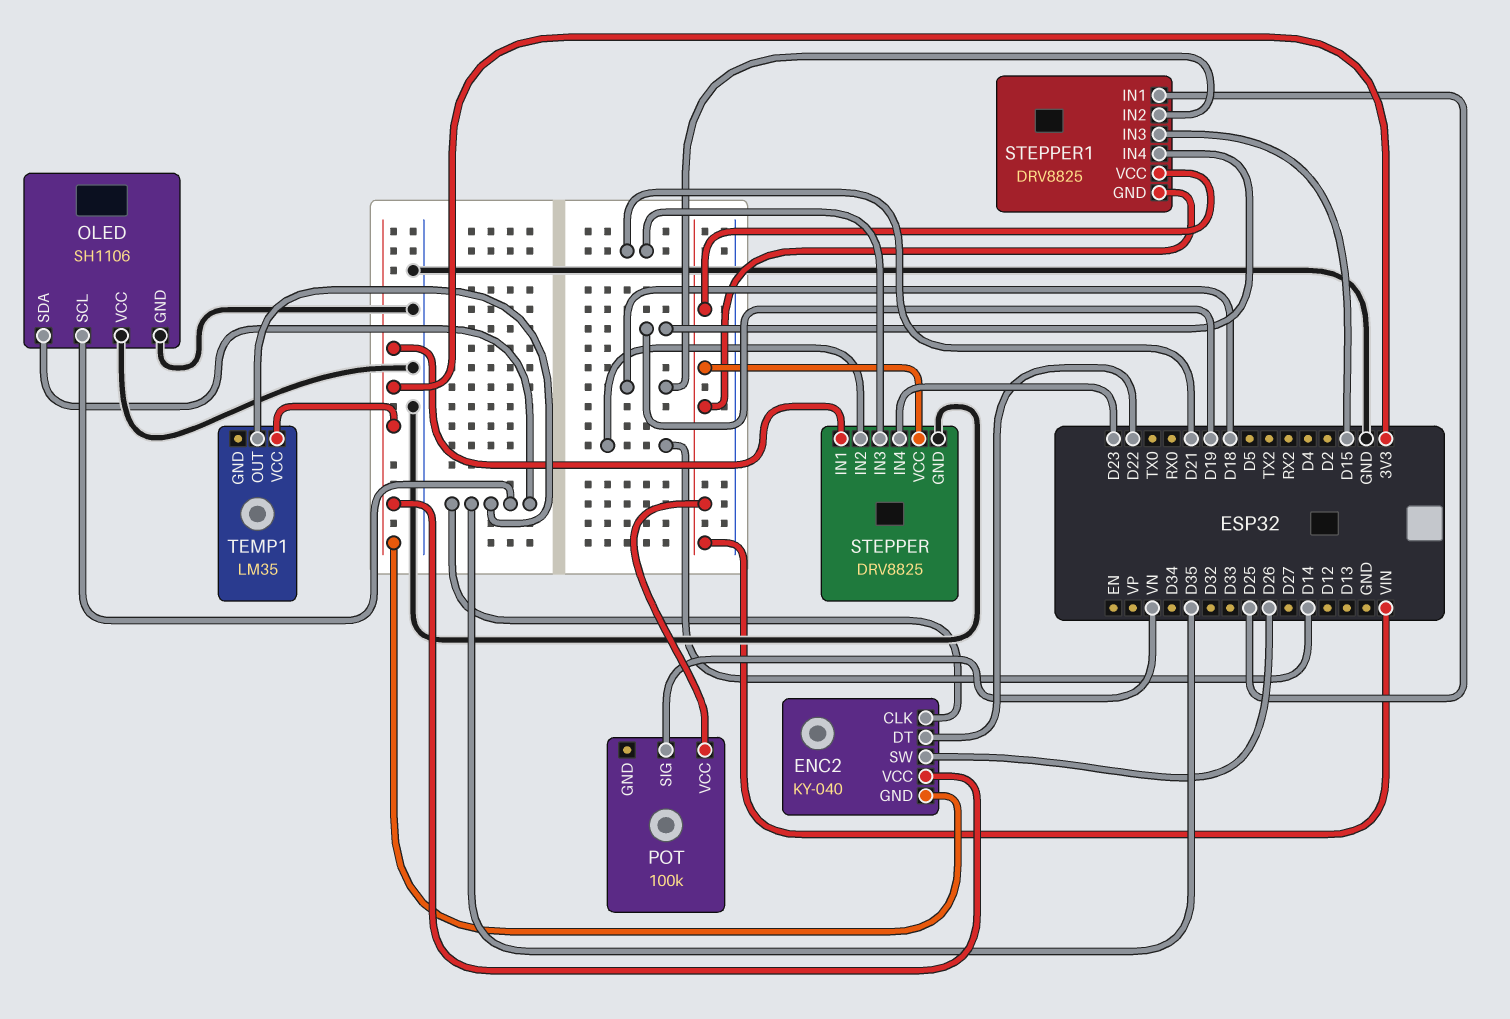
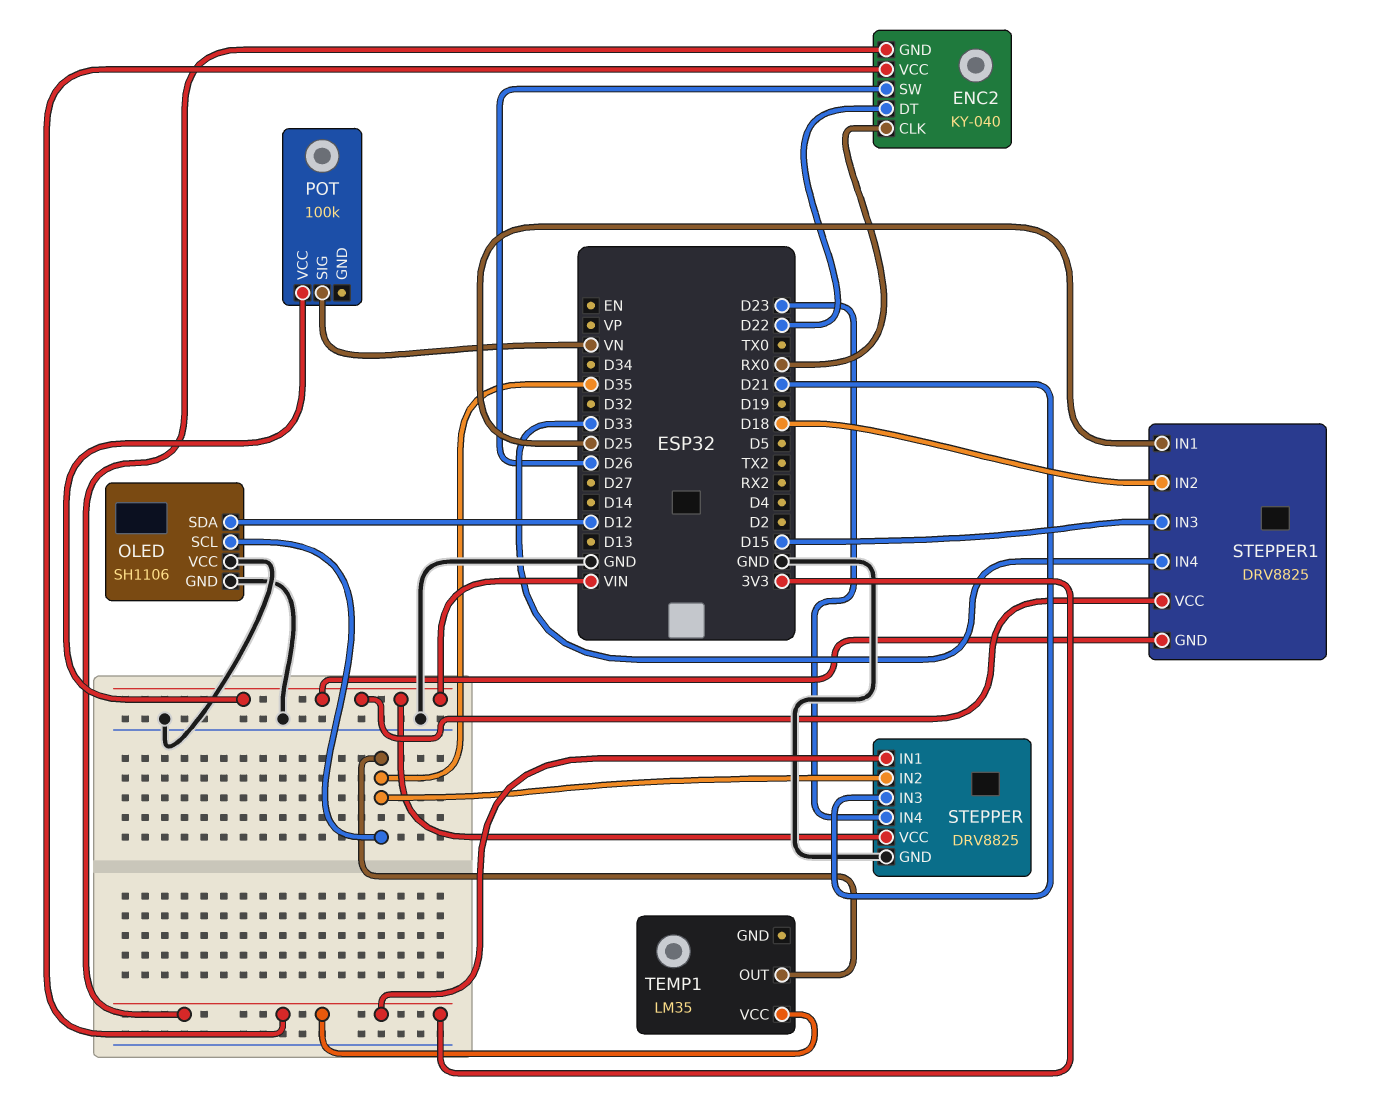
ENC2 pin CLK: D35 -> RX0
OLED pin SDA: D35 -> D12
STEPPER pin IN2: D14 -> D35
STEPPER1 pin IN4: D19 -> D33

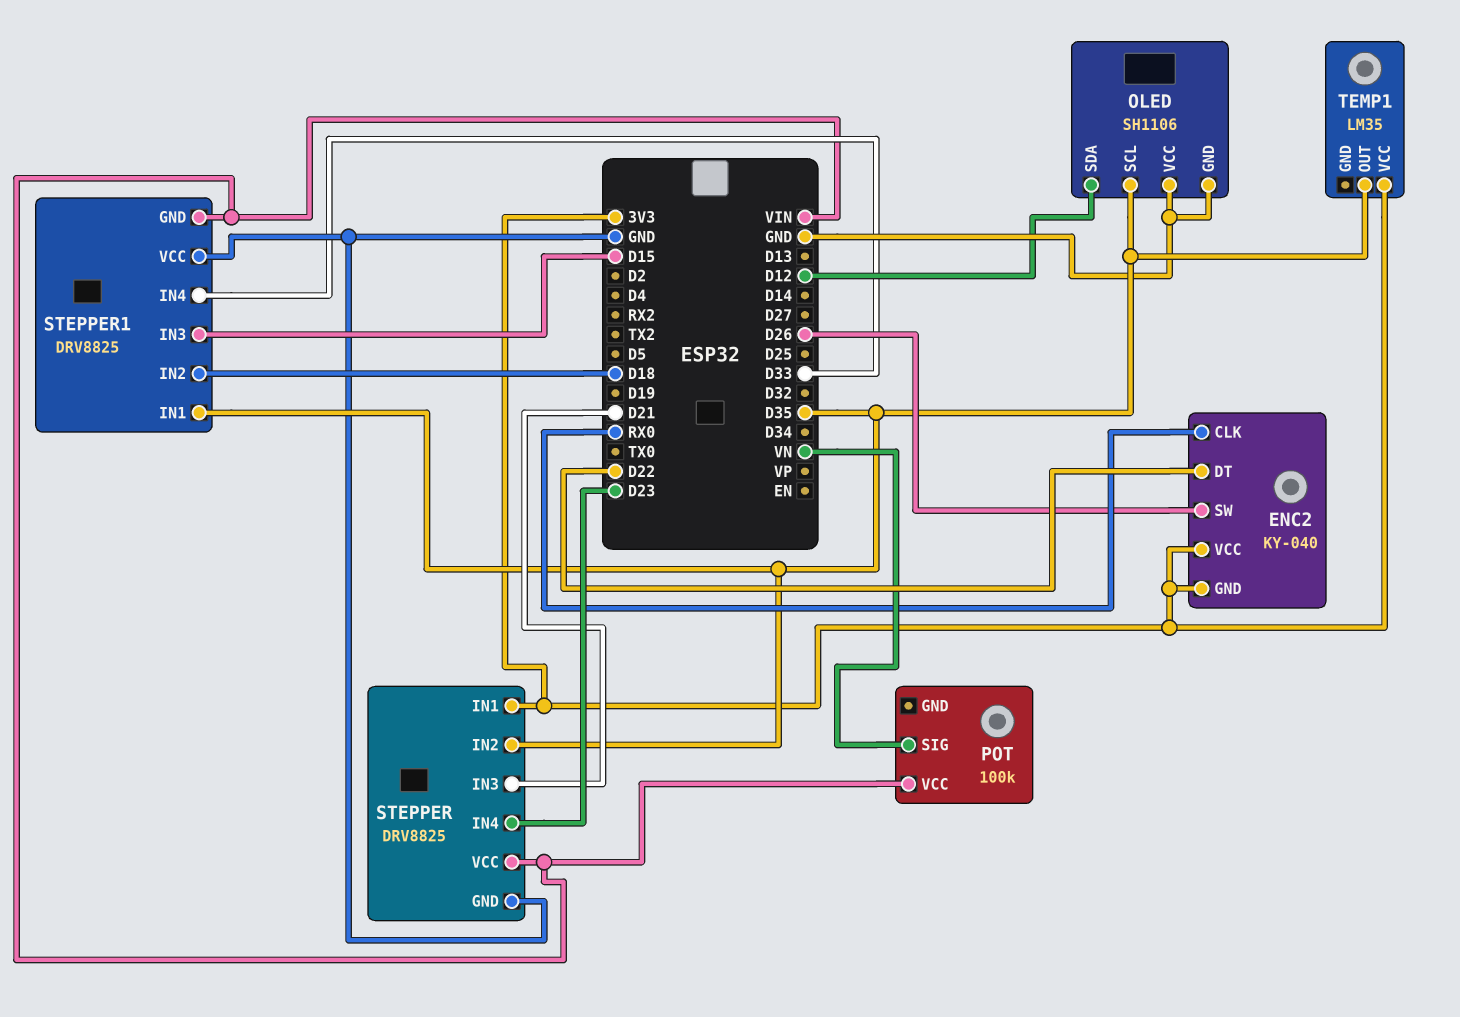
STEPPER1 pin IN1: D25 -> D35
STEPPER1 pin VCC: VIN -> GND

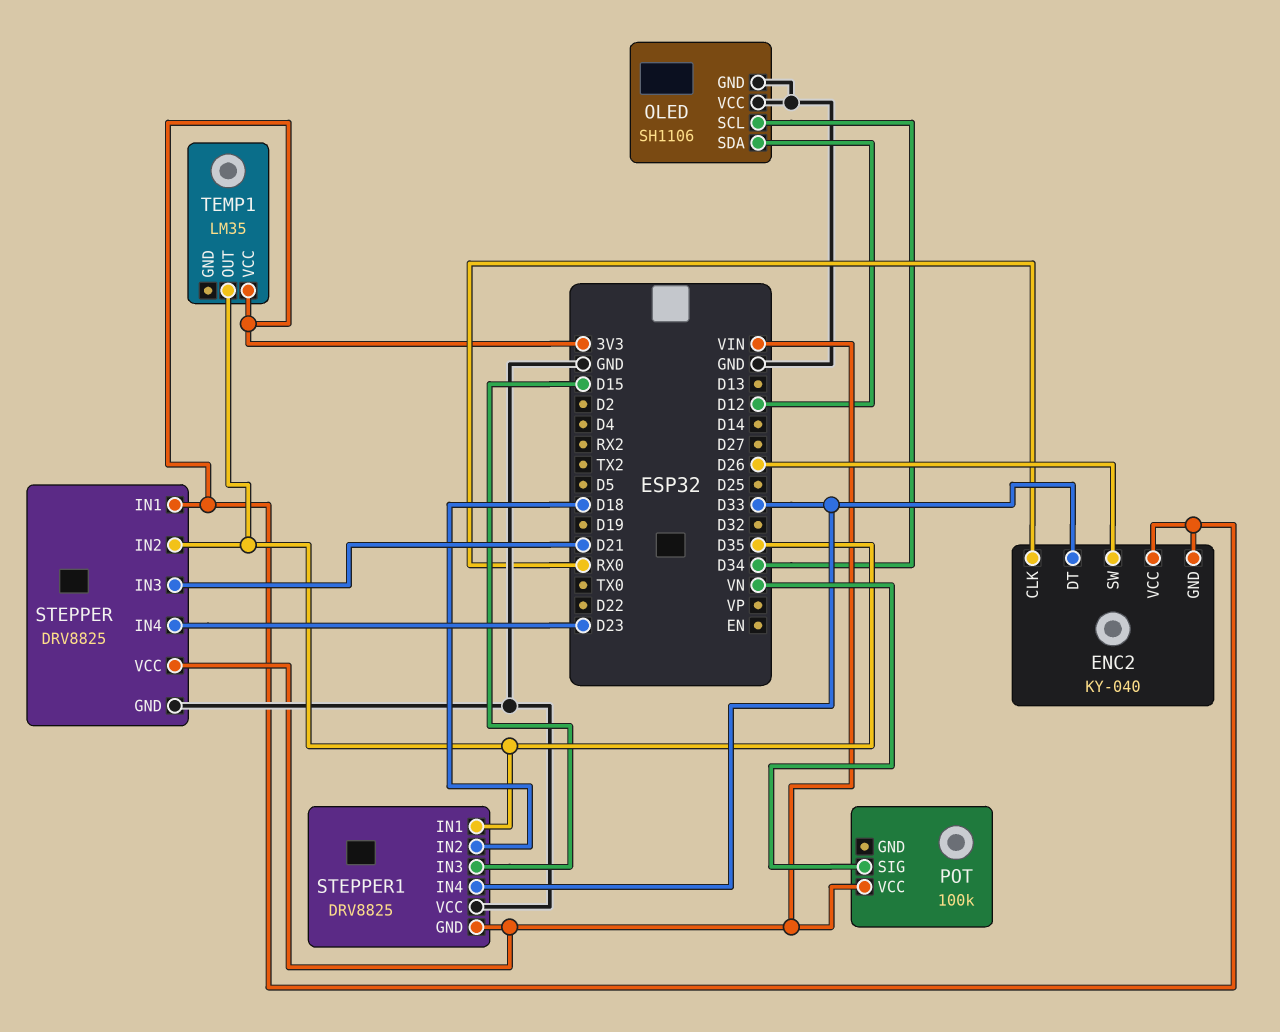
ENC2 pin DT: D22 -> D33
OLED pin SCL: D35 -> D34

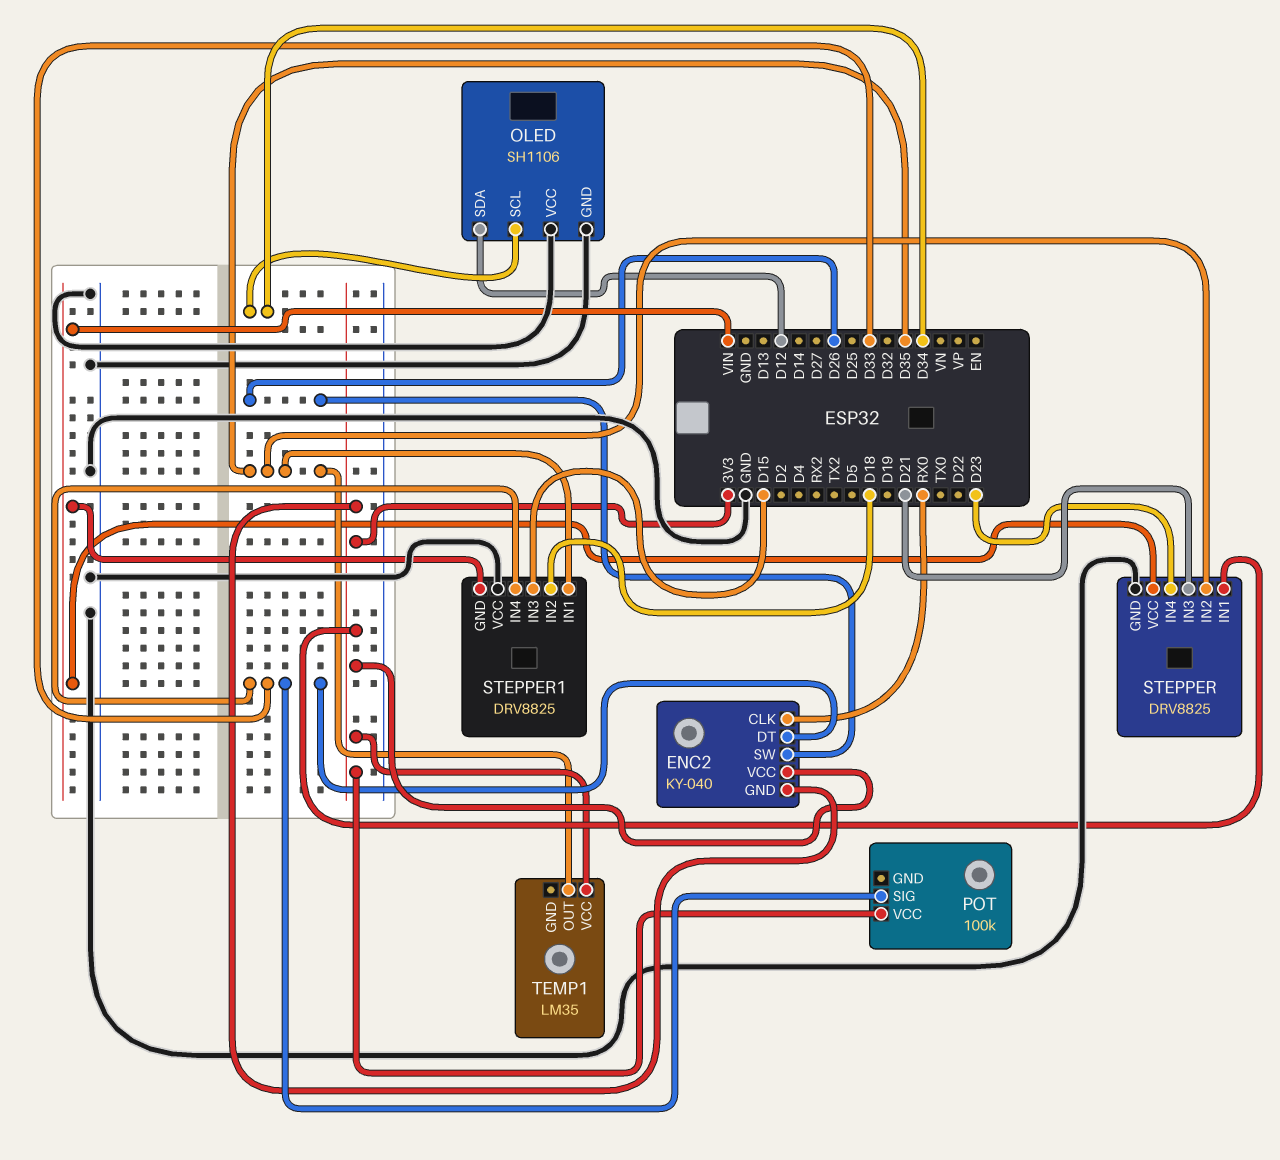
POT pin SIG: VN -> D33
POT pin VCC: VIN -> 3V3

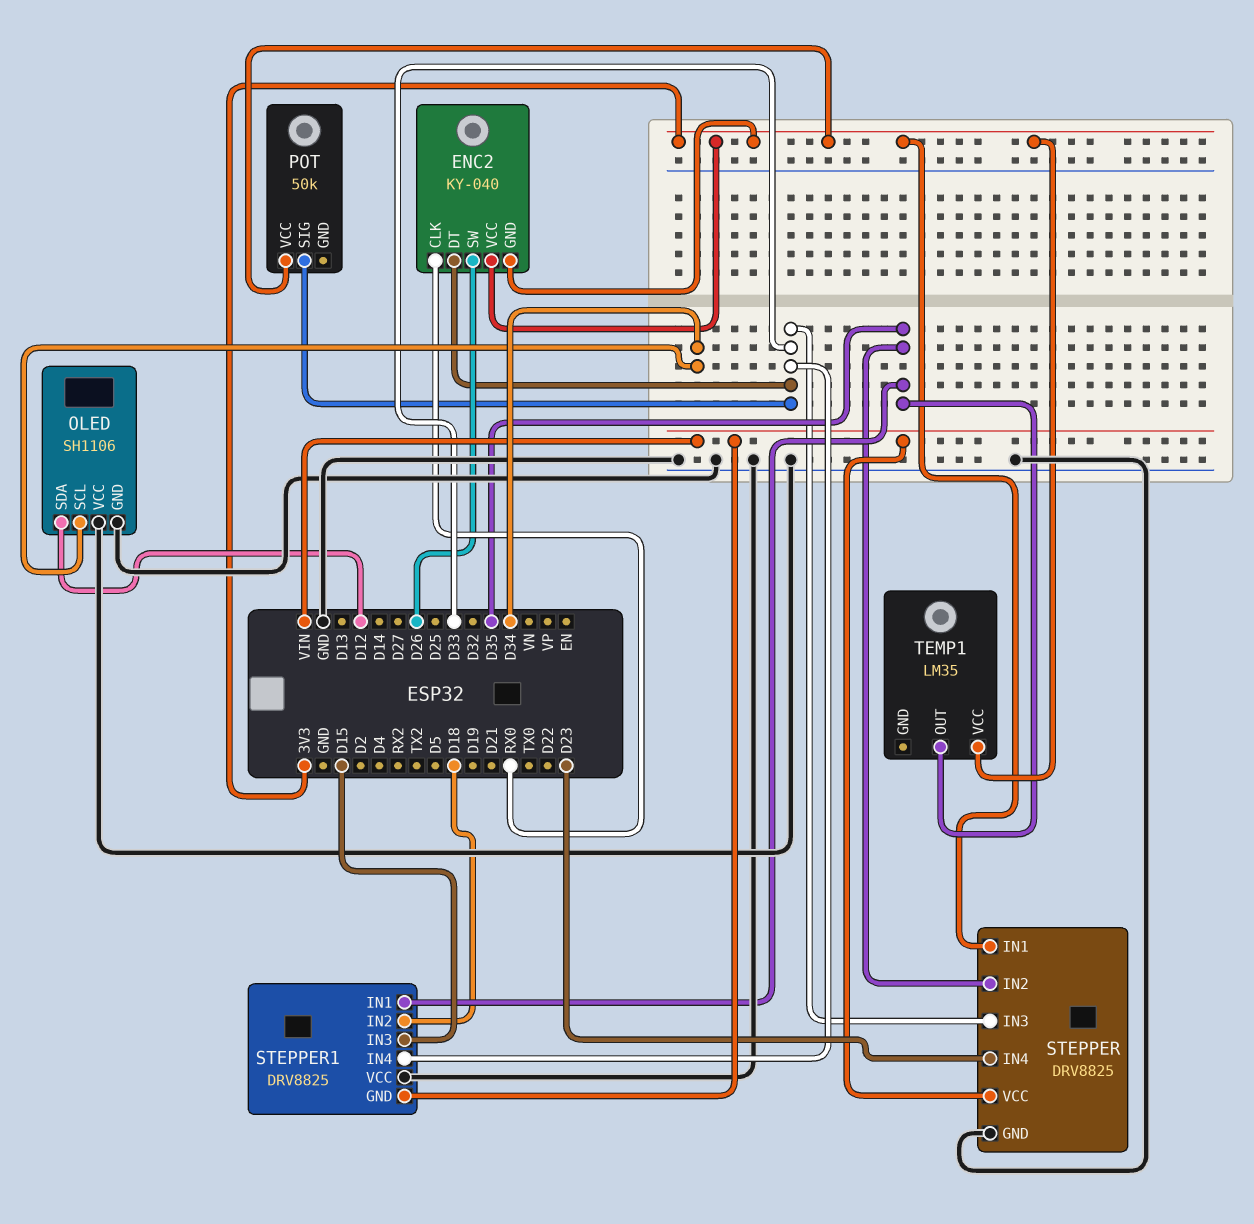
POT: 100k -> 50k
STEPPER pin IN3: D21 -> D33

